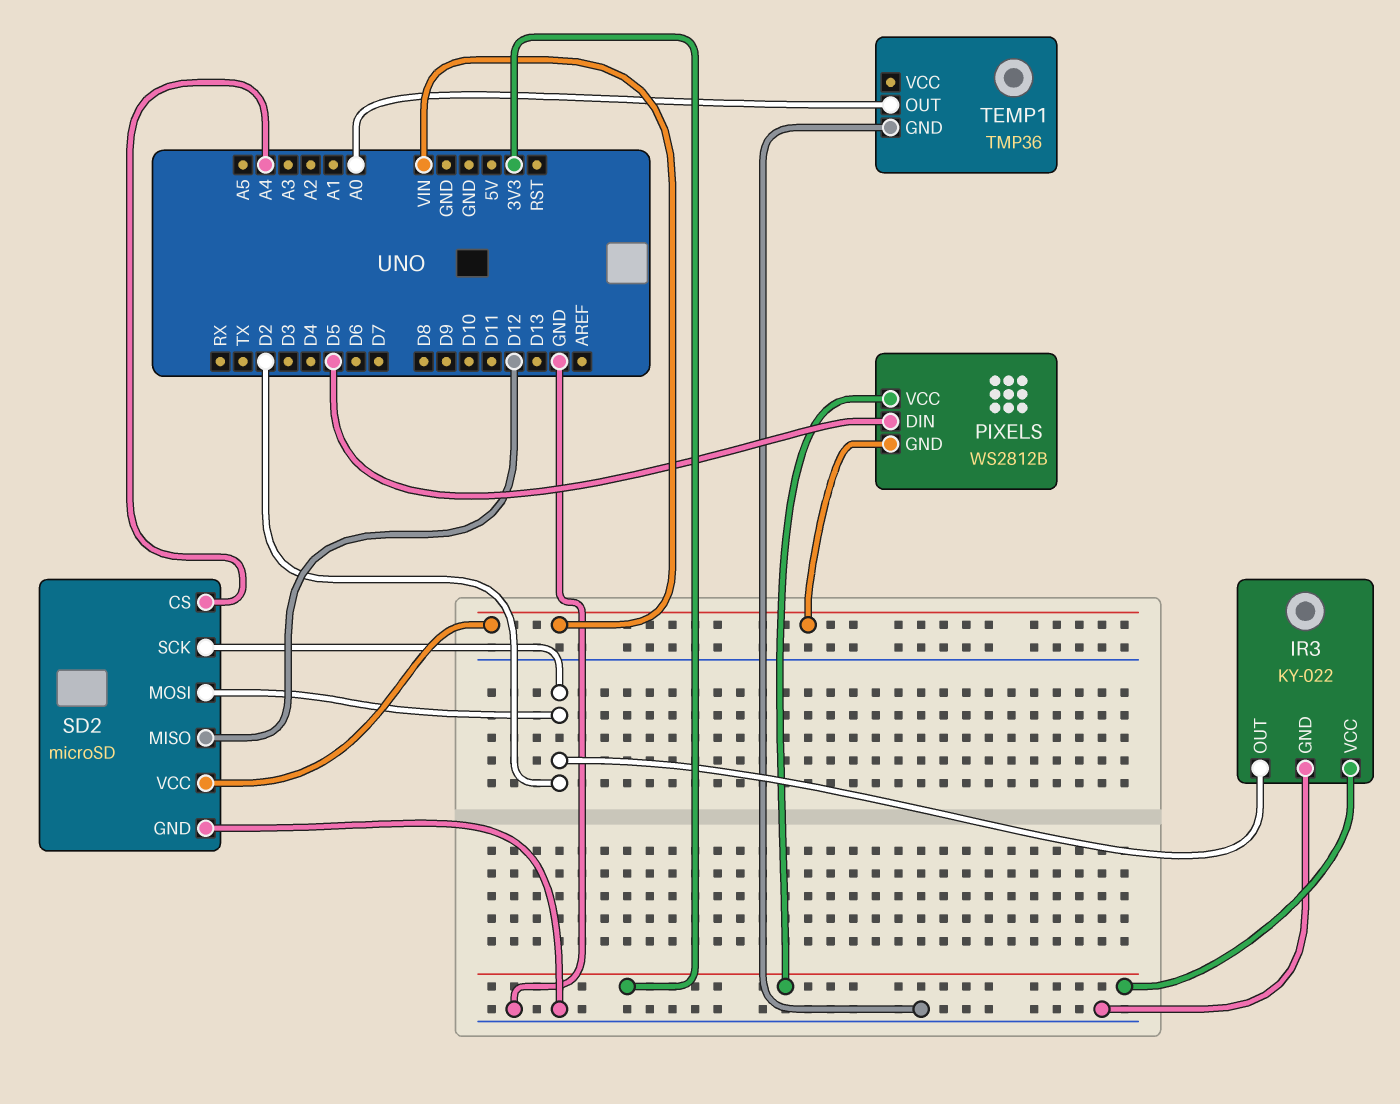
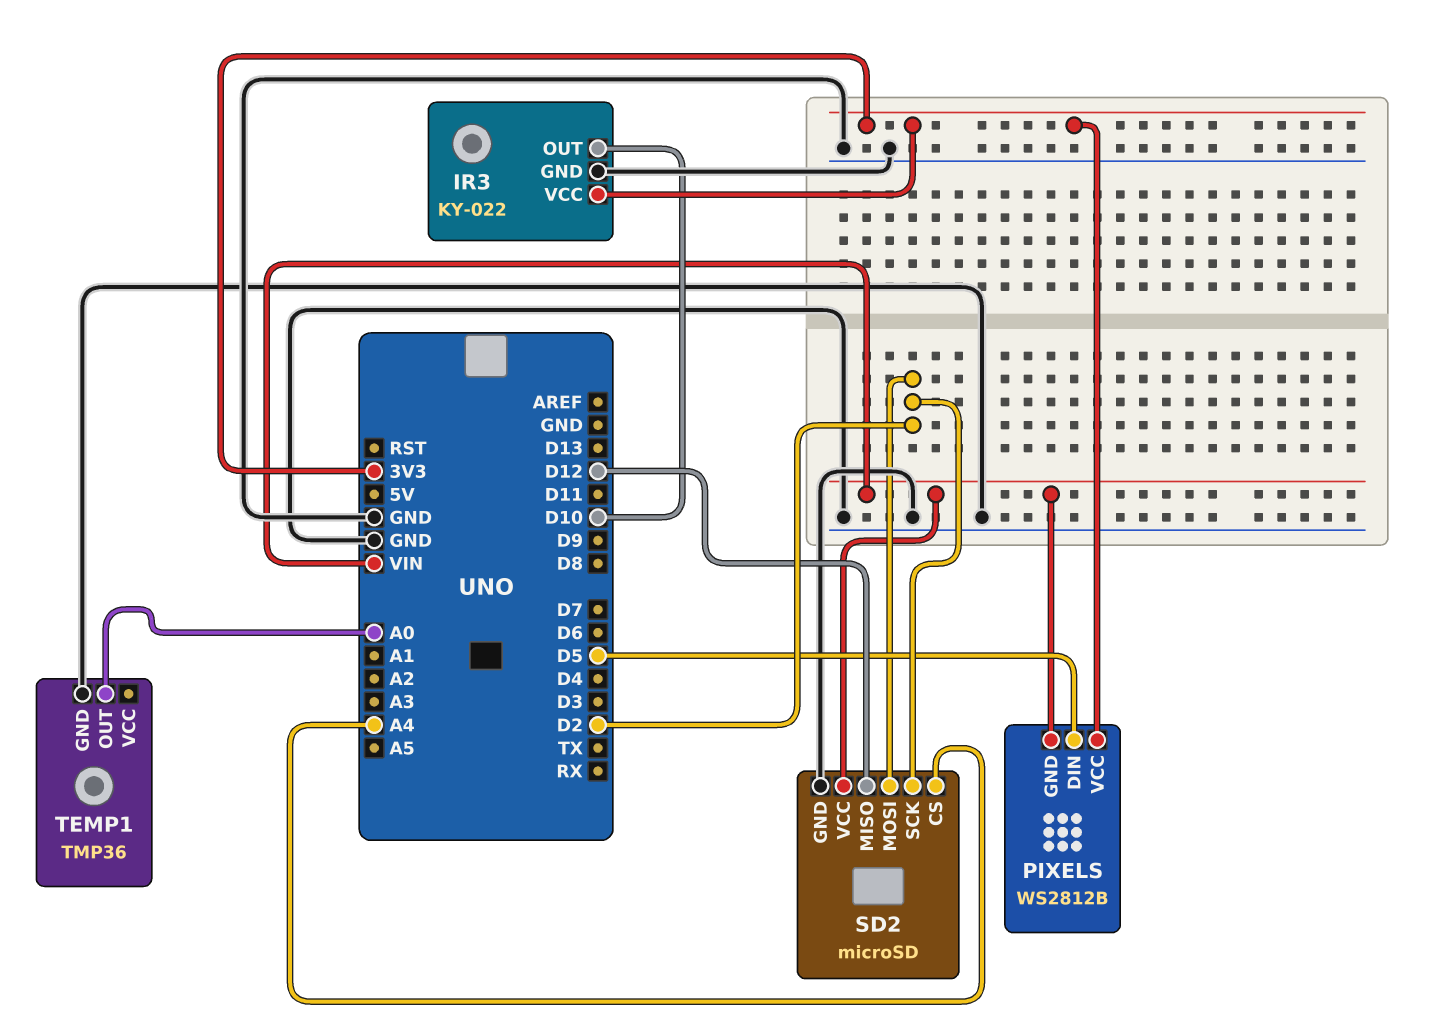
IR3 pin OUT: D2 -> D10

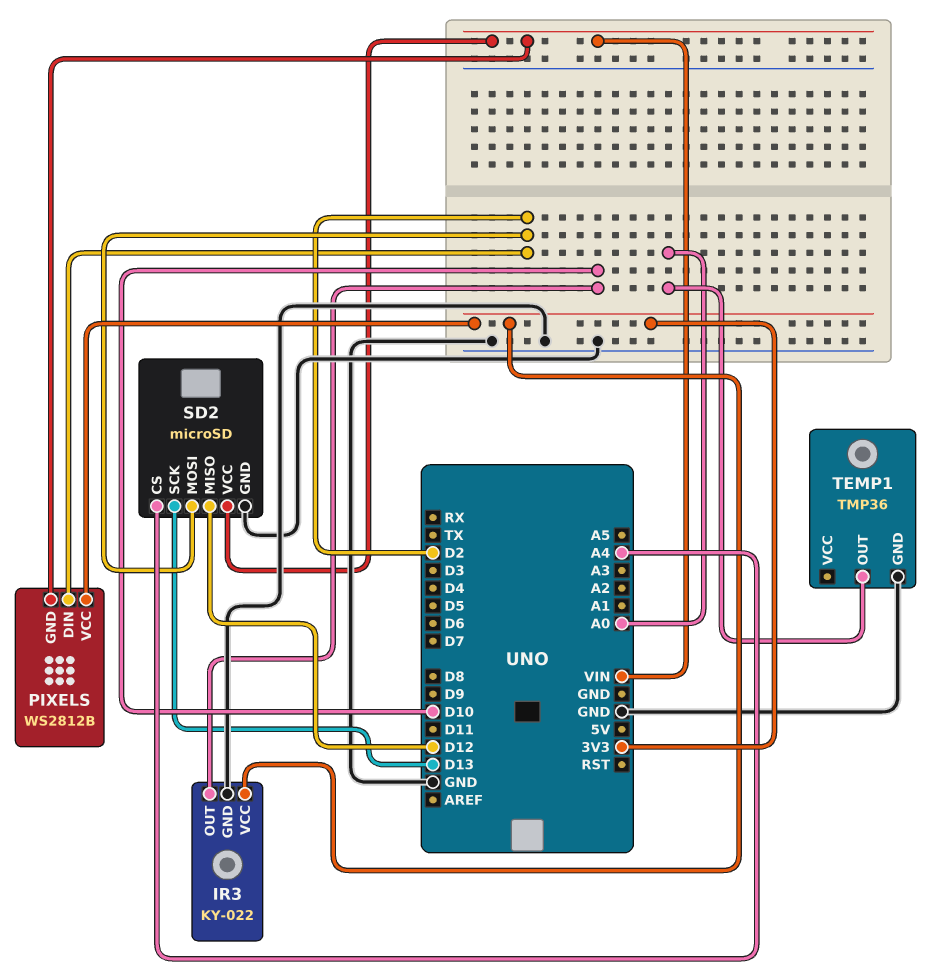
PIXELS pin DIN: D5 -> D2
SD2 pin SCK: D2 -> D13

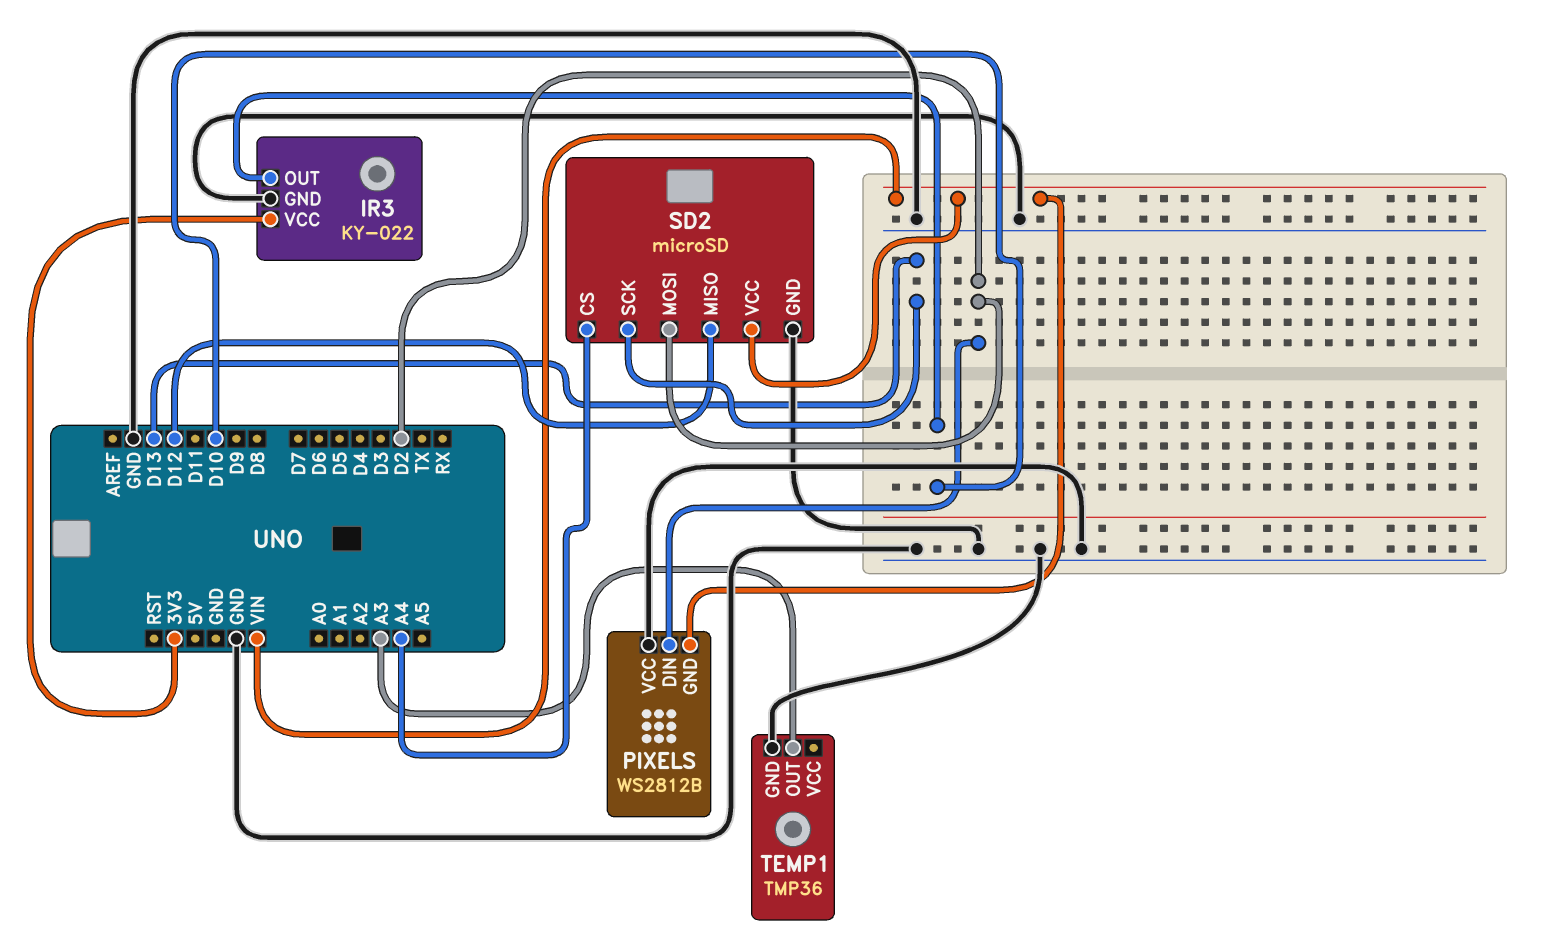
PIXELS pin VCC: 3V3 -> GND
TEMP1 pin OUT: A0 -> A3

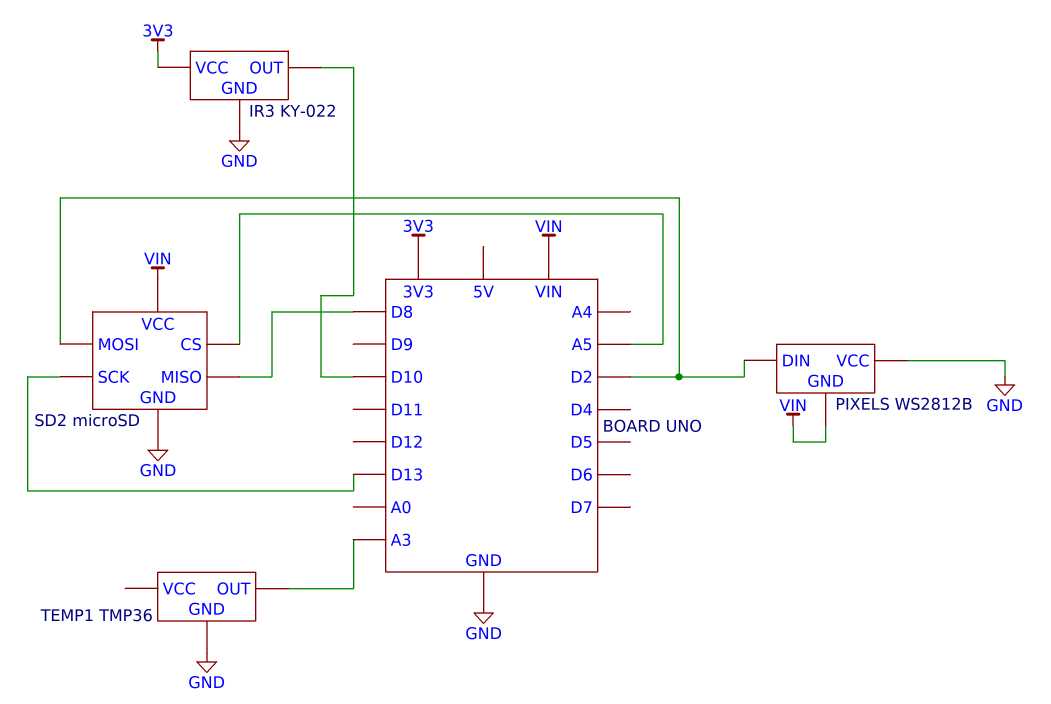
SD2 pin CS: A4 -> A5
SD2 pin MISO: D12 -> D8

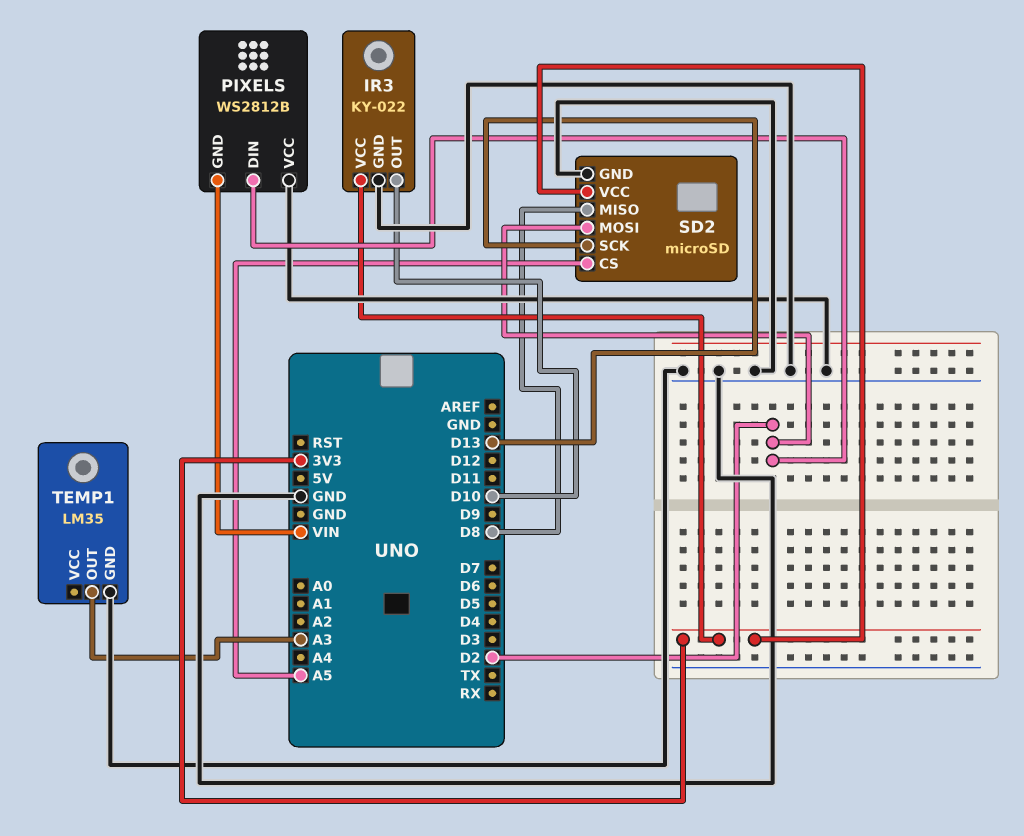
SD2 pin VCC: VIN -> 3V3
TEMP1: TMP36 -> LM35

